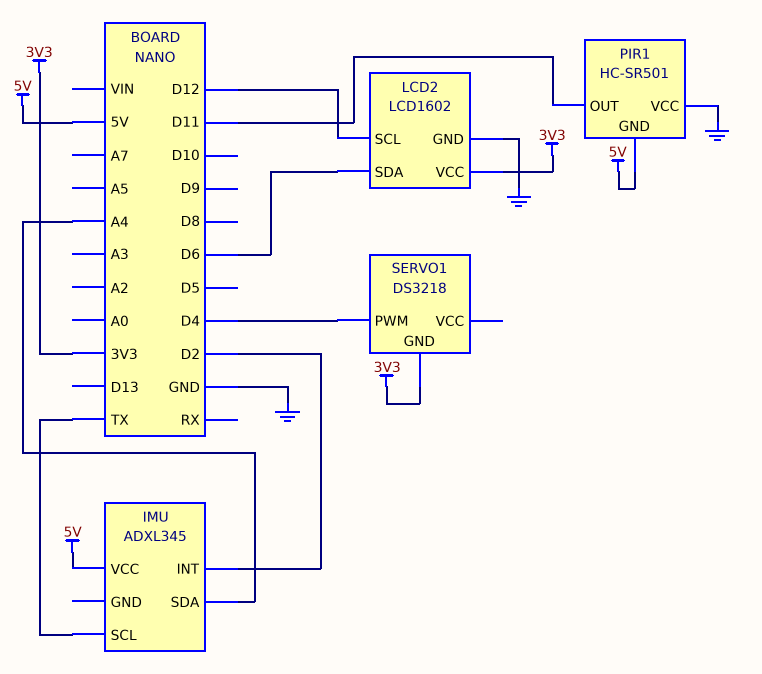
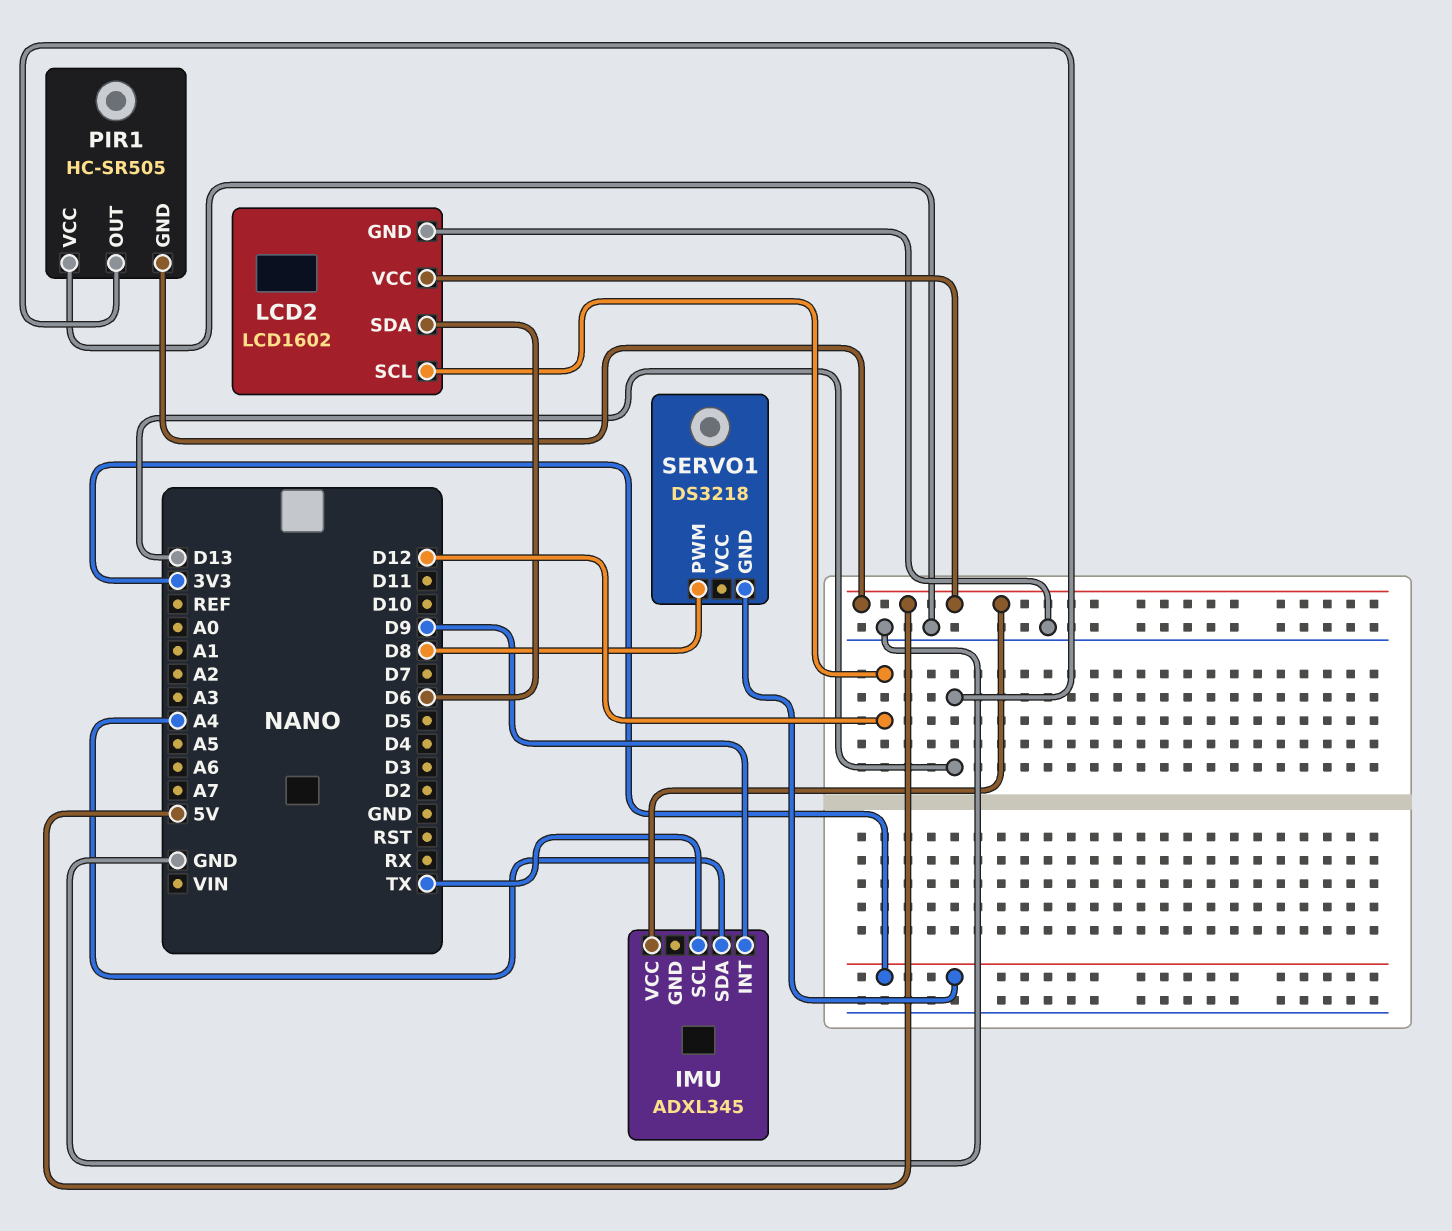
IMU pin INT: D2 -> D9
LCD2 pin VCC: 3V3 -> 5V
PIR1: HC-SR501 -> HC-SR505
PIR1 pin OUT: D11 -> D13
SERVO1 pin PWM: D4 -> D8

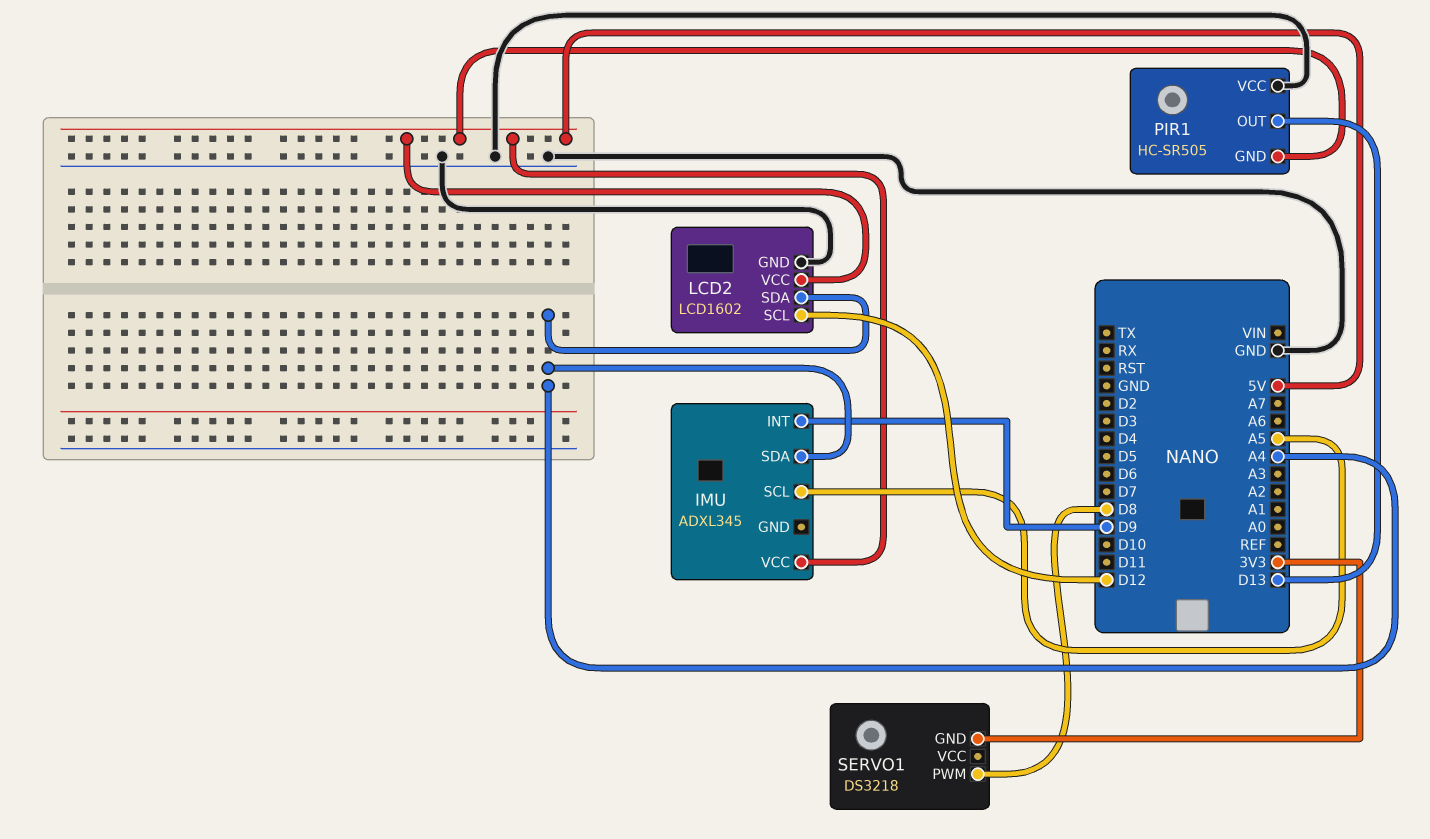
IMU pin SCL: TX -> A5
LCD2 pin SDA: D6 -> A4

